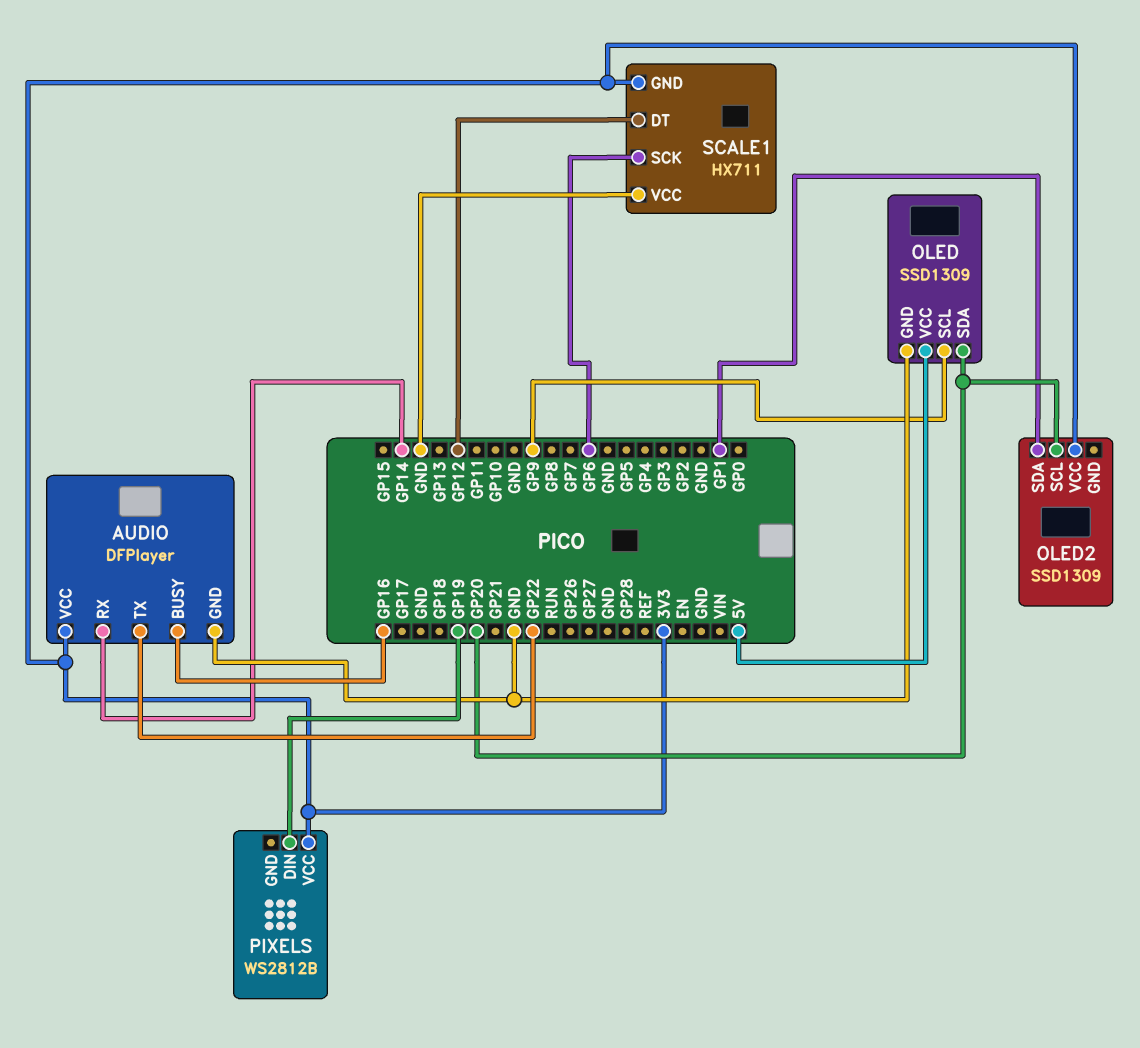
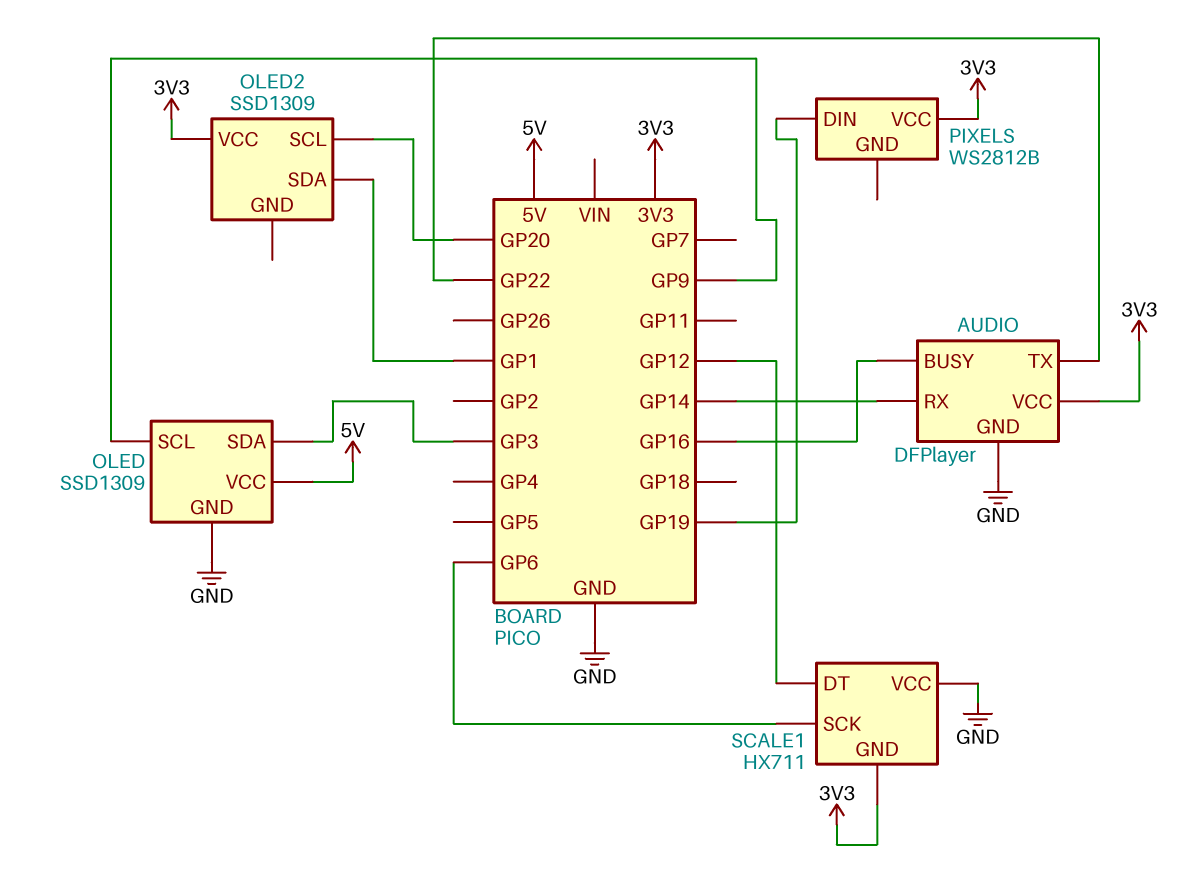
OLED pin SDA: GP20 -> GP3

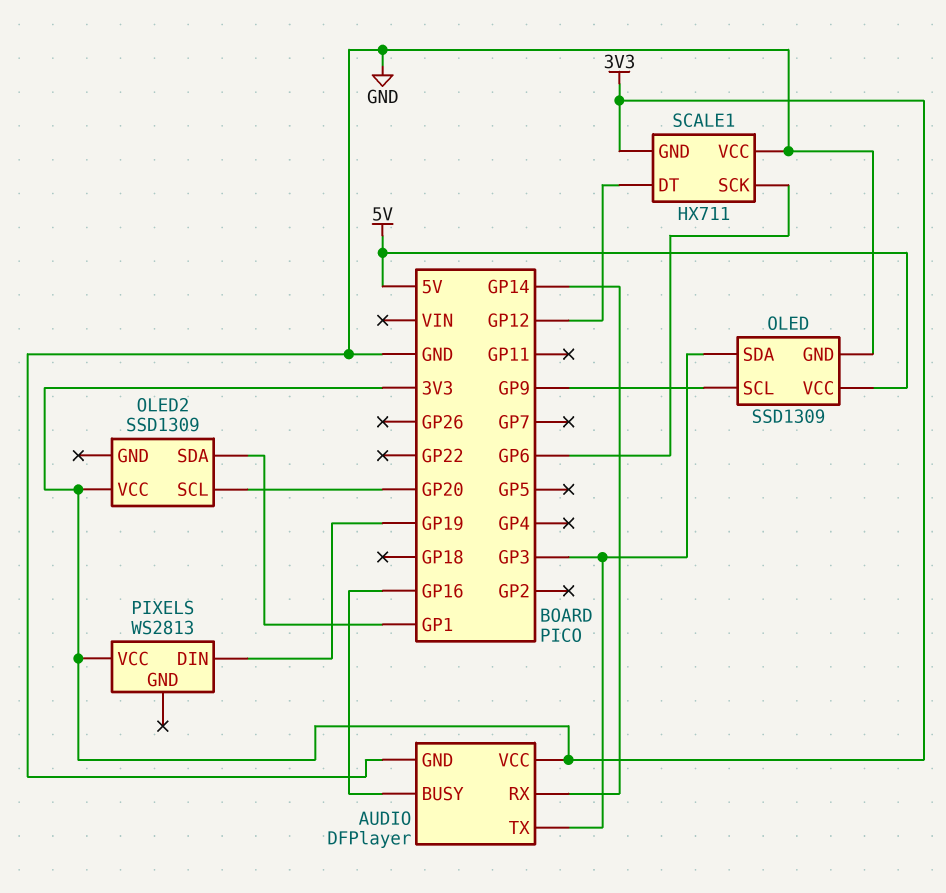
AUDIO pin TX: GP22 -> GP3
PIXELS: WS2812B -> WS2813

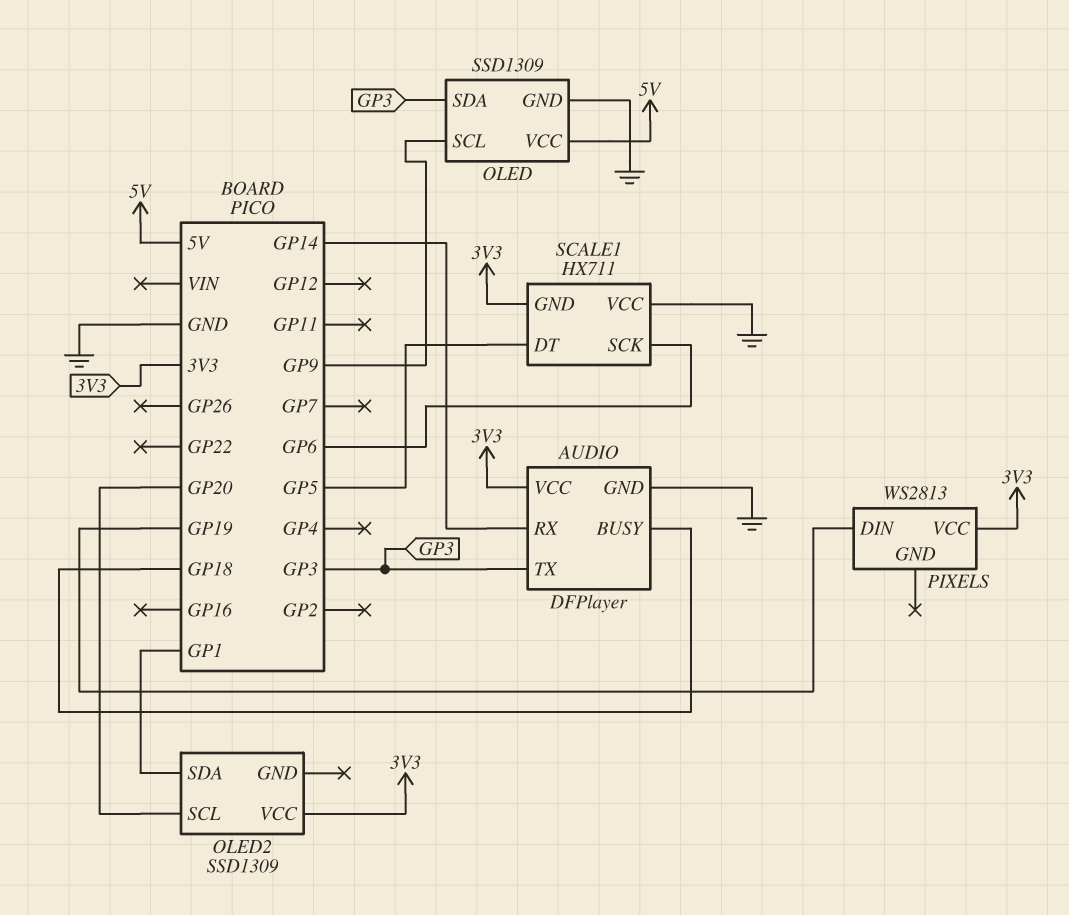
AUDIO pin BUSY: GP16 -> GP18
SCALE1 pin DT: GP12 -> GP5

